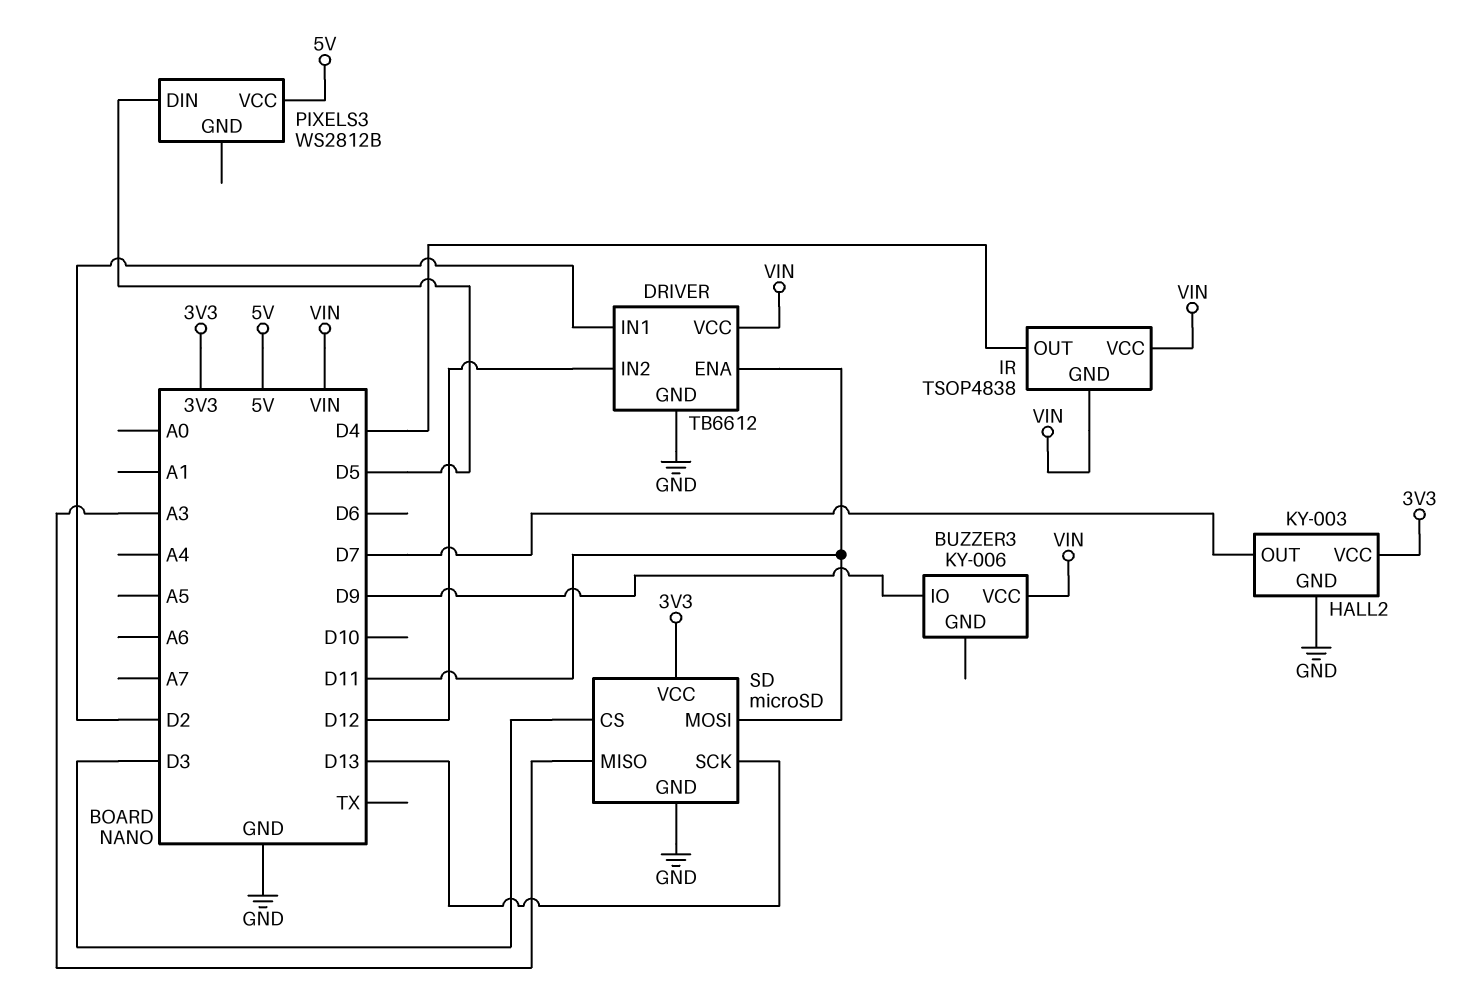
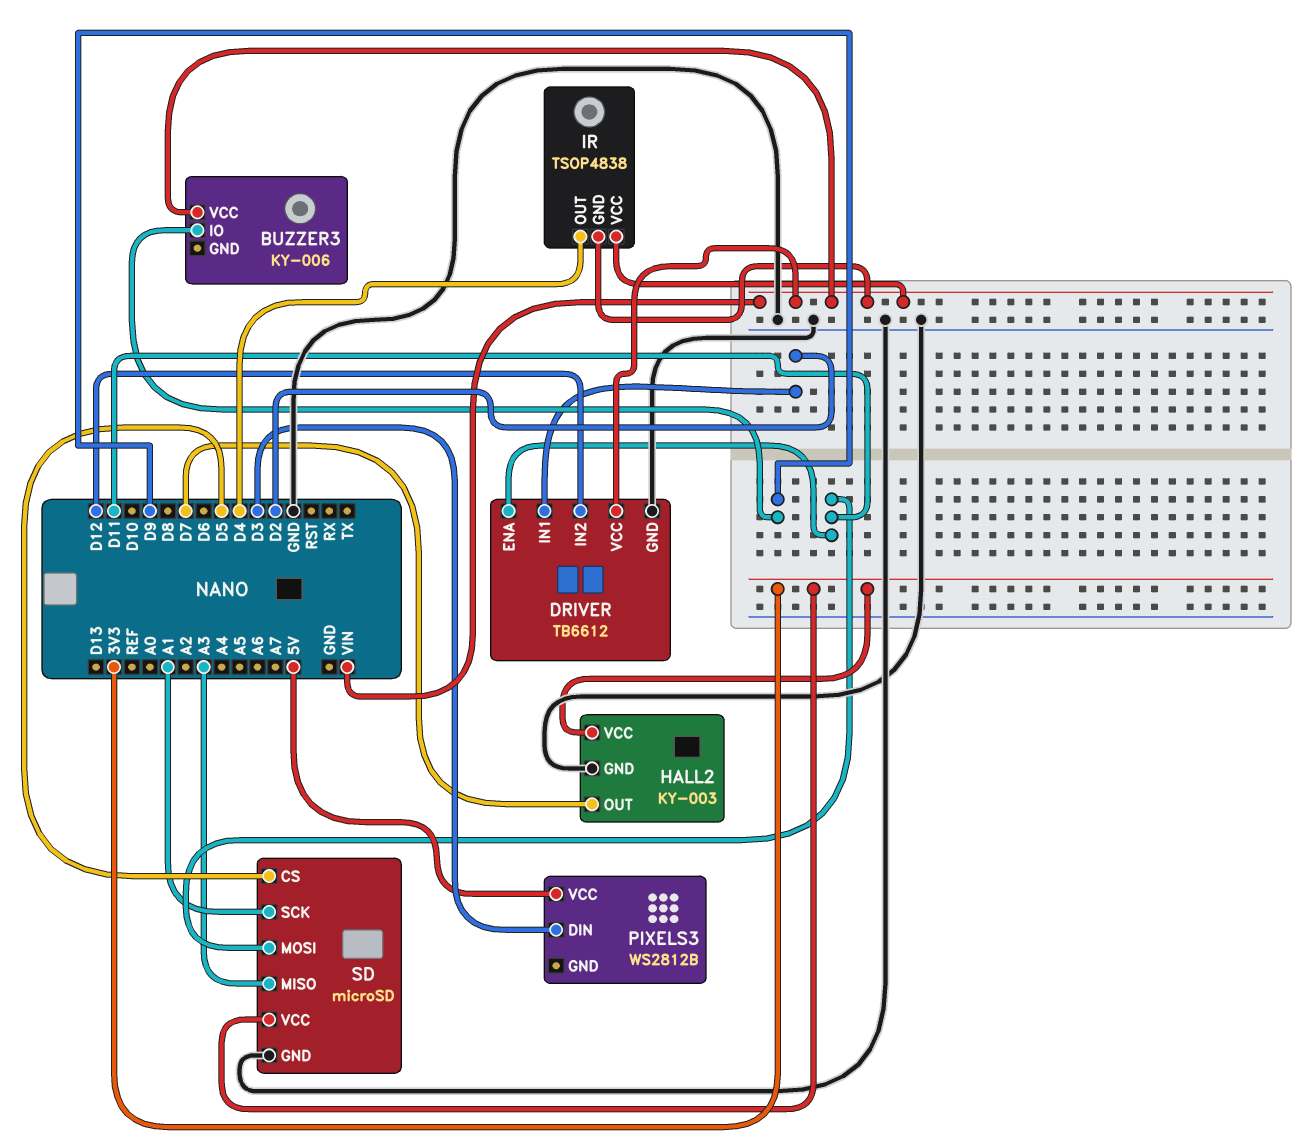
PIXELS3 pin DIN: D5 -> D3
SD pin CS: D3 -> D5
SD pin SCK: D13 -> A1

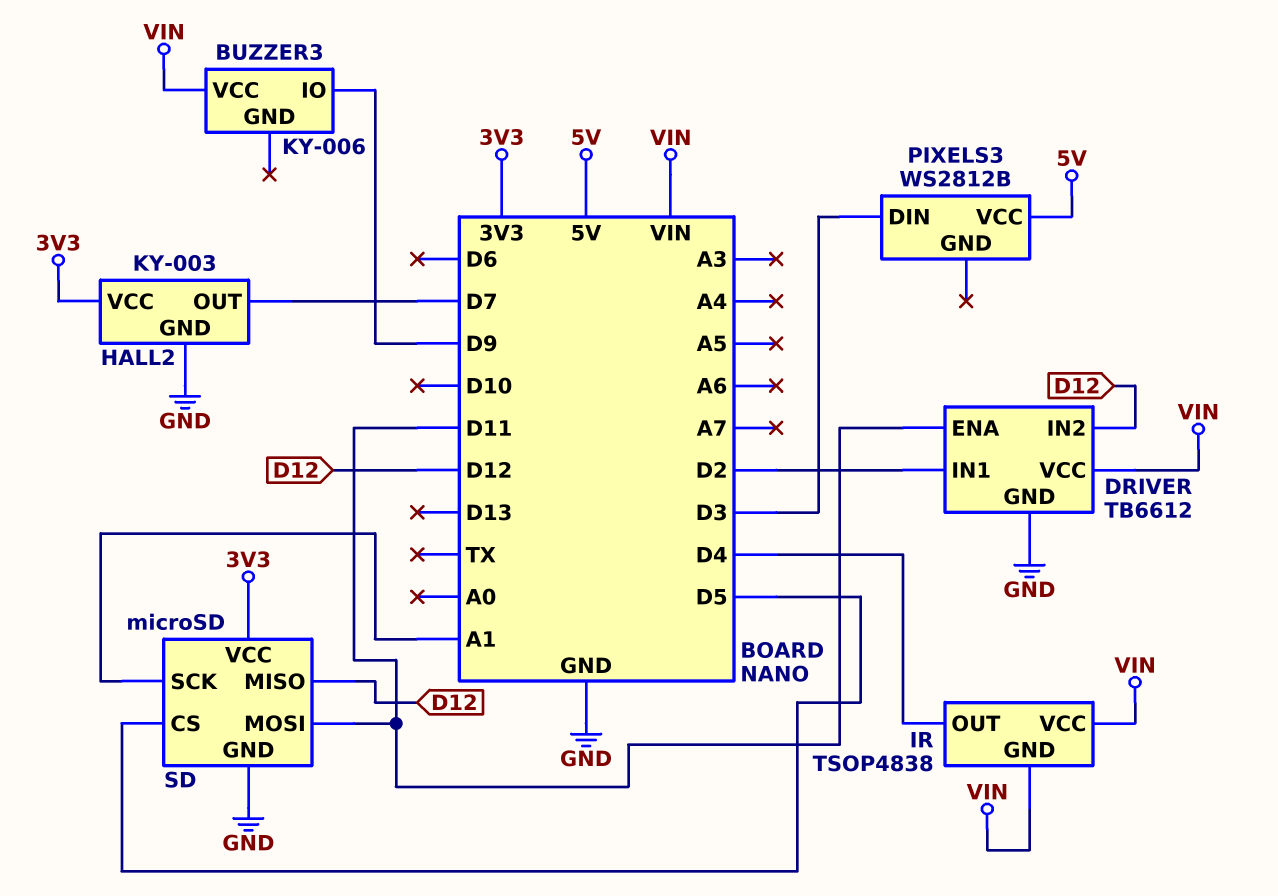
SD pin MISO: A3 -> D12

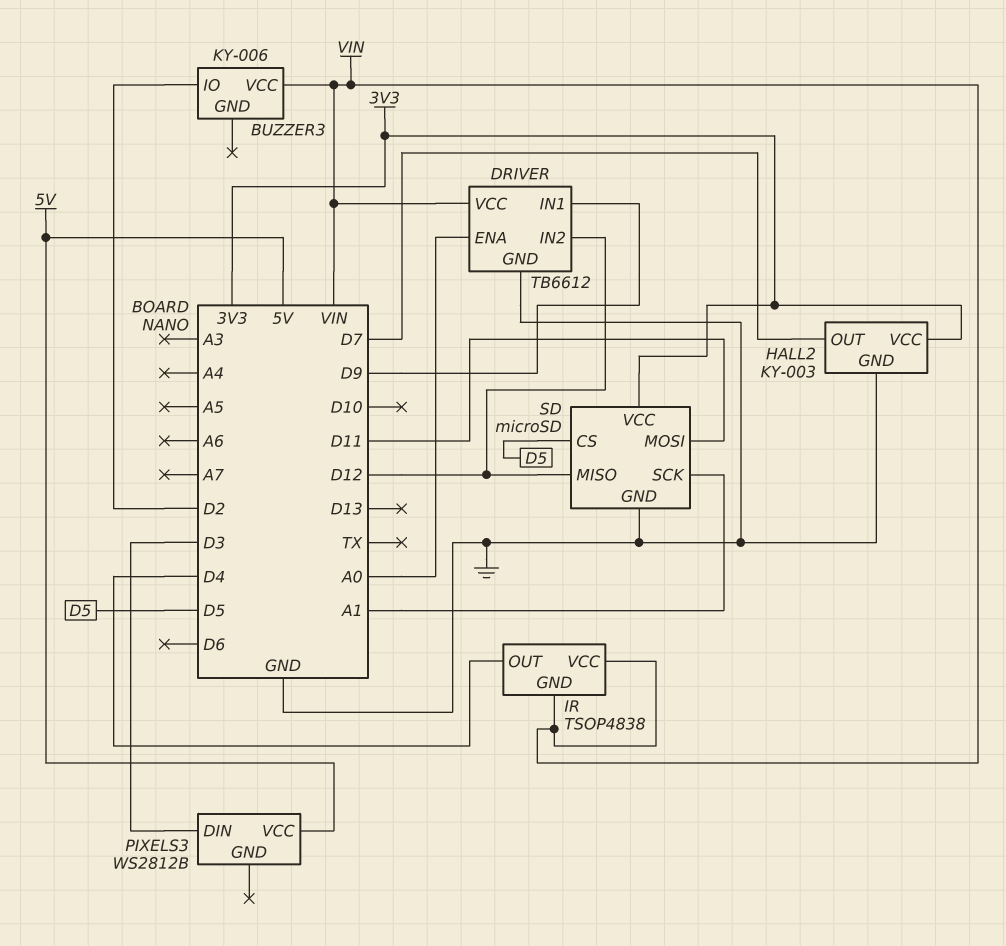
BUZZER3 pin IO: D9 -> D2
DRIVER pin ENA: D11 -> A0
DRIVER pin IN1: D2 -> D9

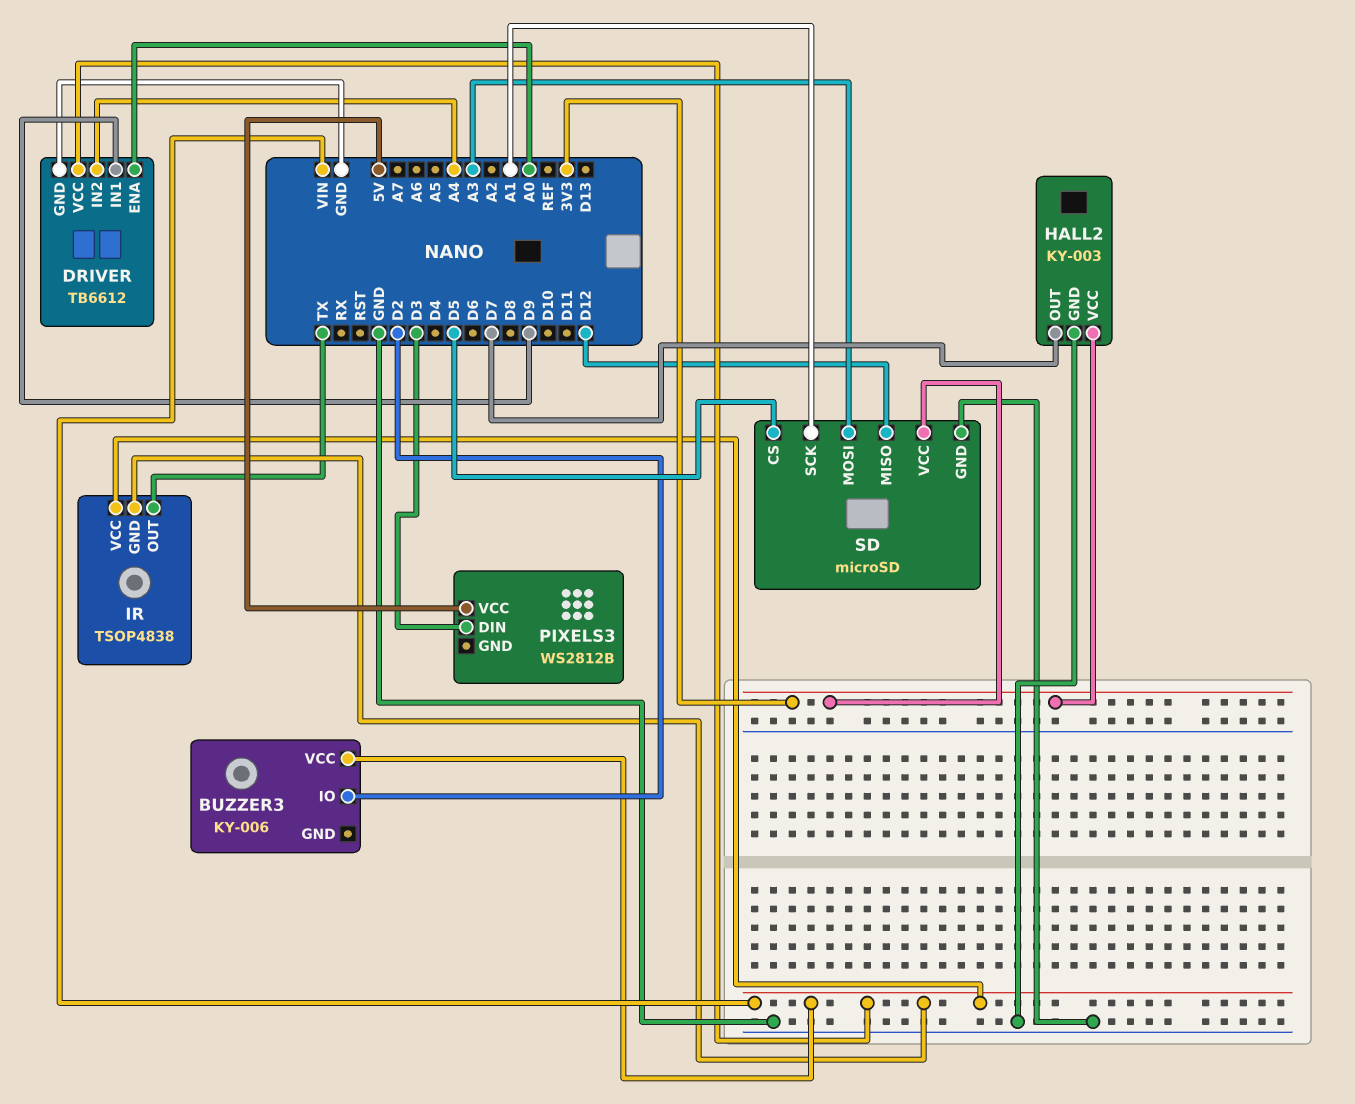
DRIVER pin IN2: D12 -> A4
IR pin OUT: D4 -> TX
SD pin MOSI: D11 -> A3

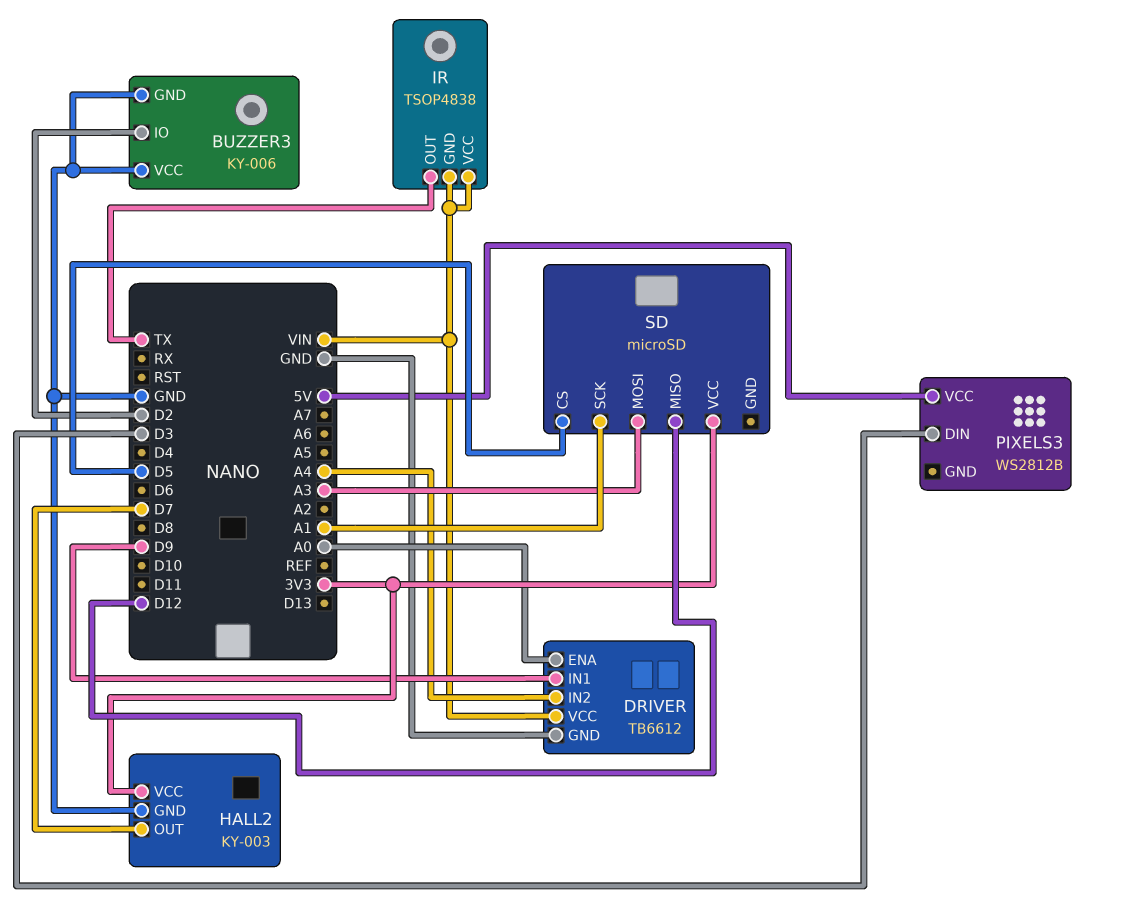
BUZZER3 pin GND: none -> GND
BUZZER3 pin VCC: VIN -> GND
SD pin GND: GND -> none

